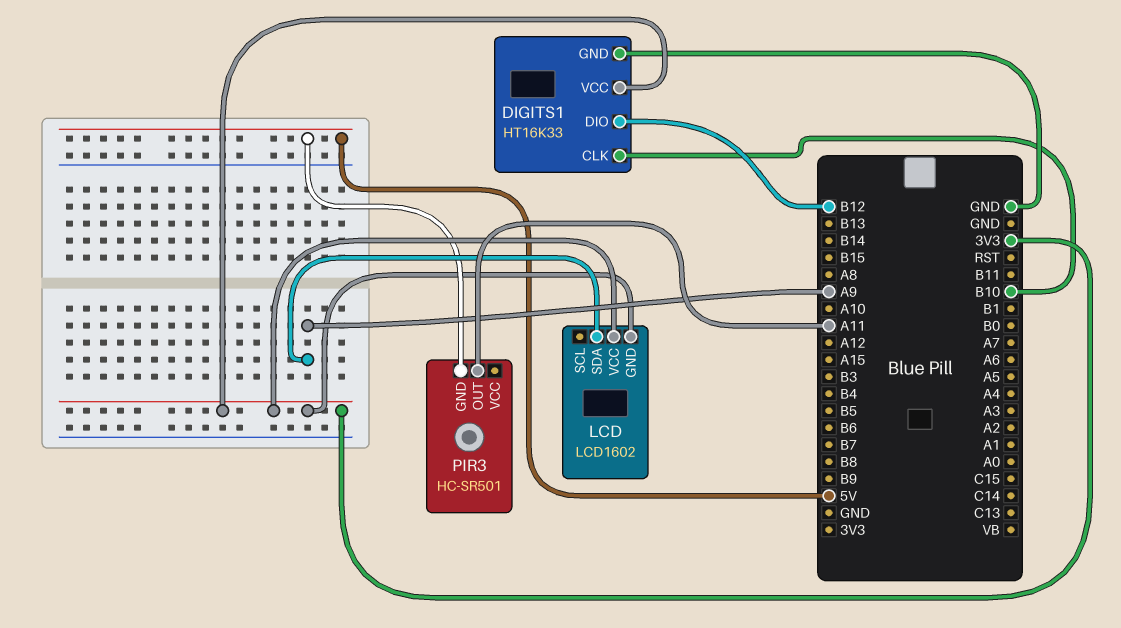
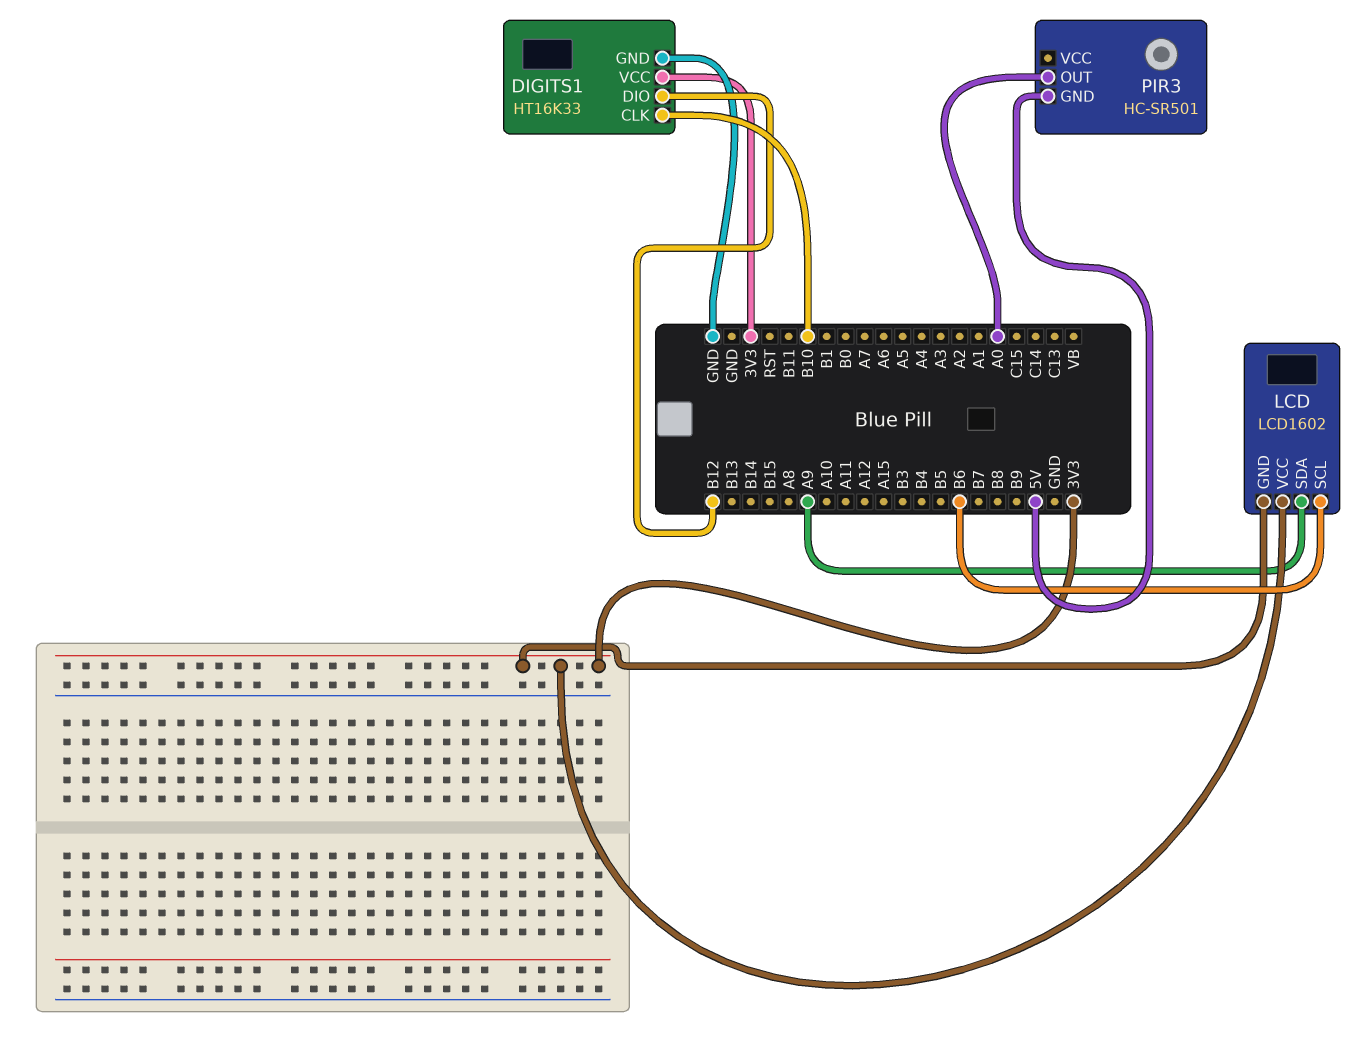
LCD pin SCL: none -> B6
PIR3 pin OUT: A11 -> A0

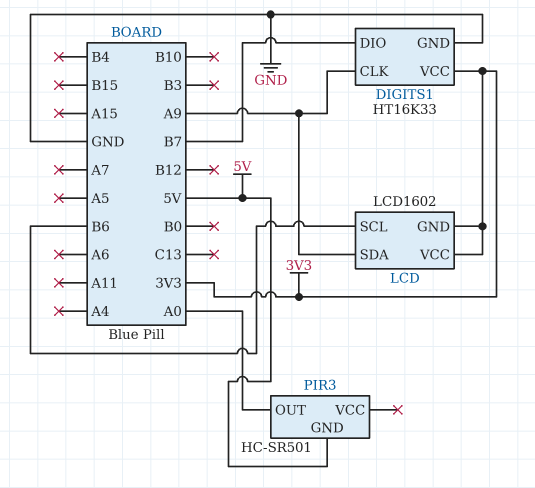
DIGITS1 pin CLK: B10 -> A9
DIGITS1 pin DIO: B12 -> B7

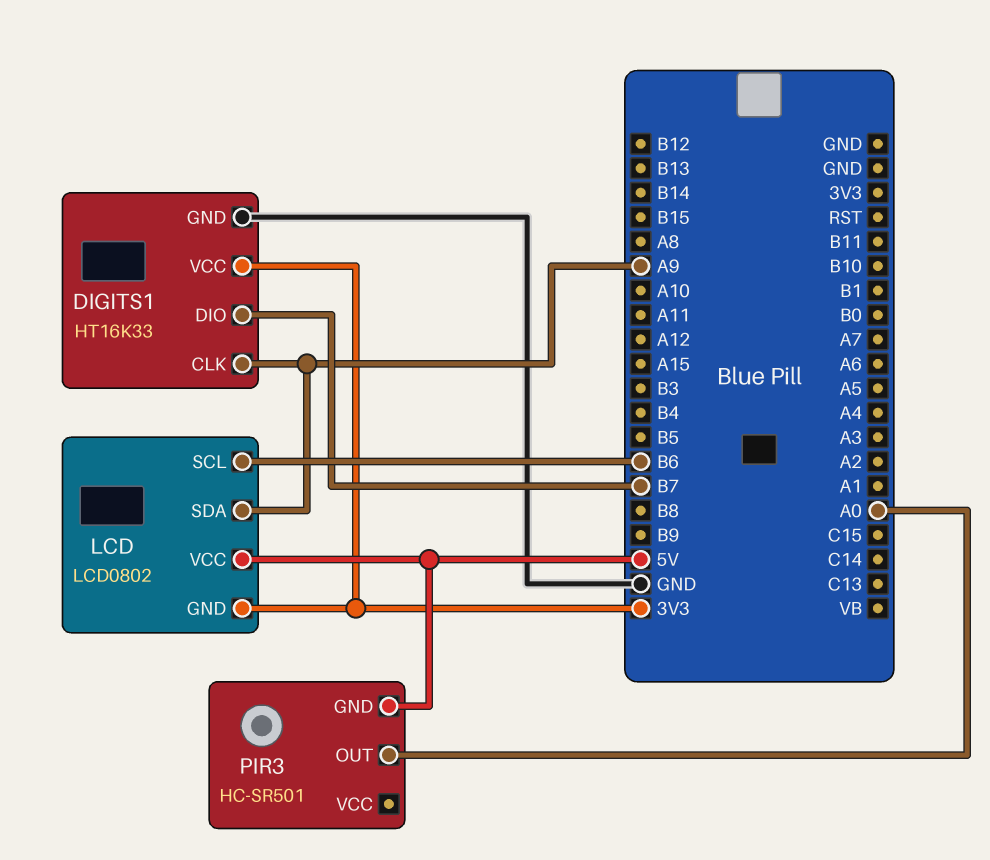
LCD: LCD1602 -> LCD0802
LCD pin VCC: 3V3 -> 5V

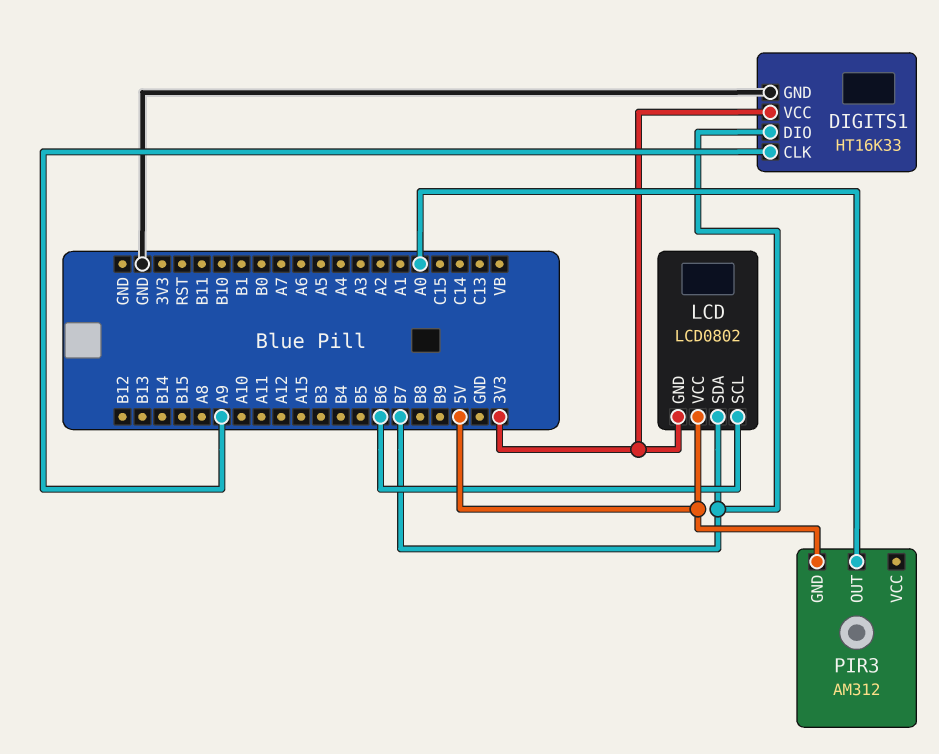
LCD pin SDA: A9 -> B7
PIR3: HC-SR501 -> AM312

